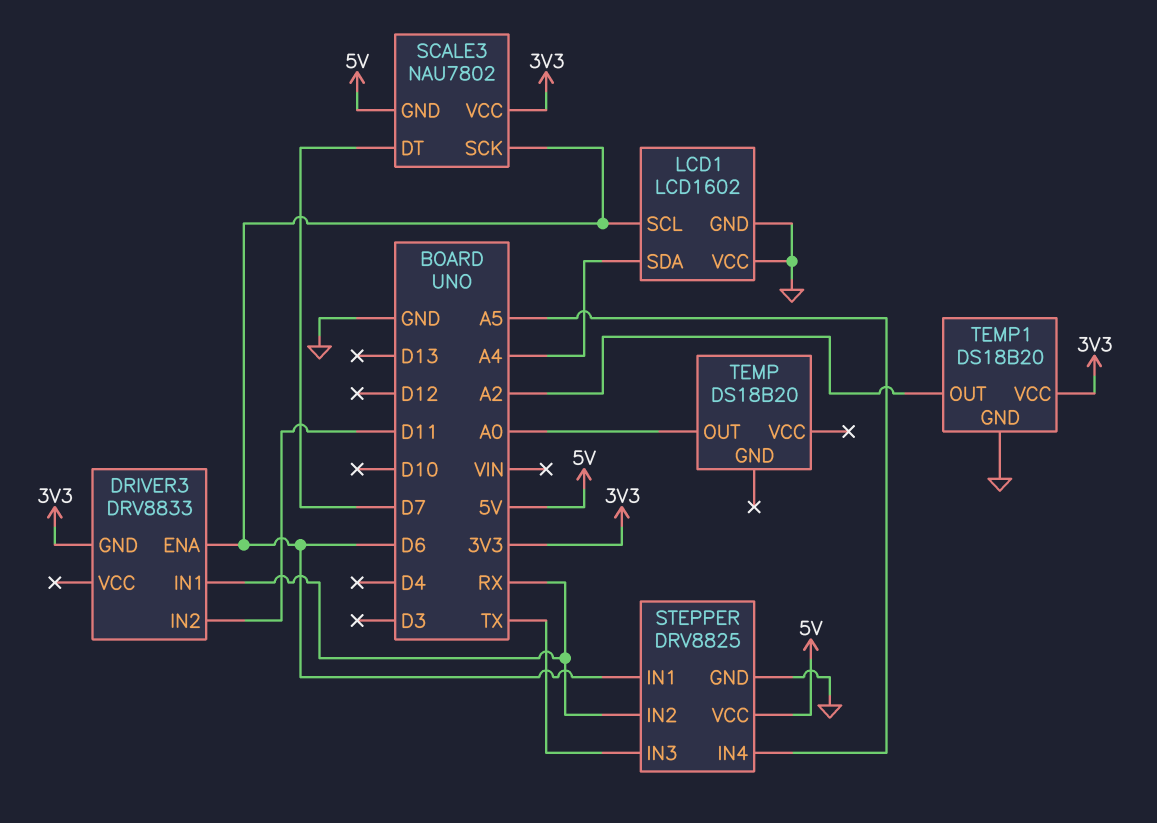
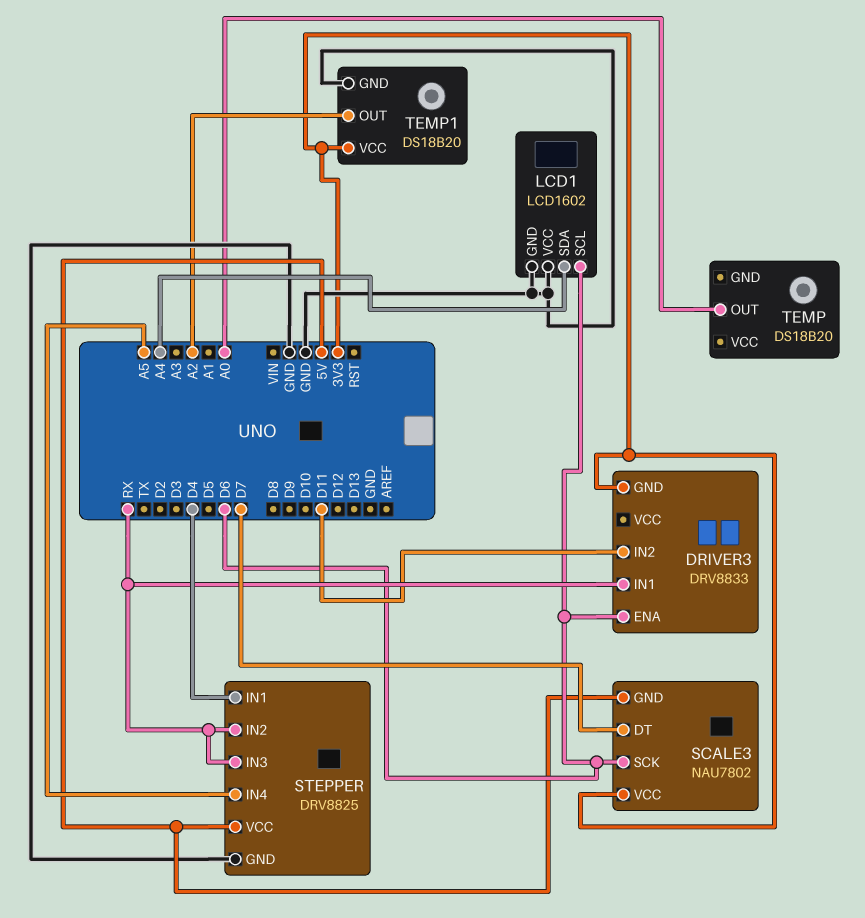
STEPPER pin IN1: D6 -> D4
STEPPER pin IN3: TX -> RX

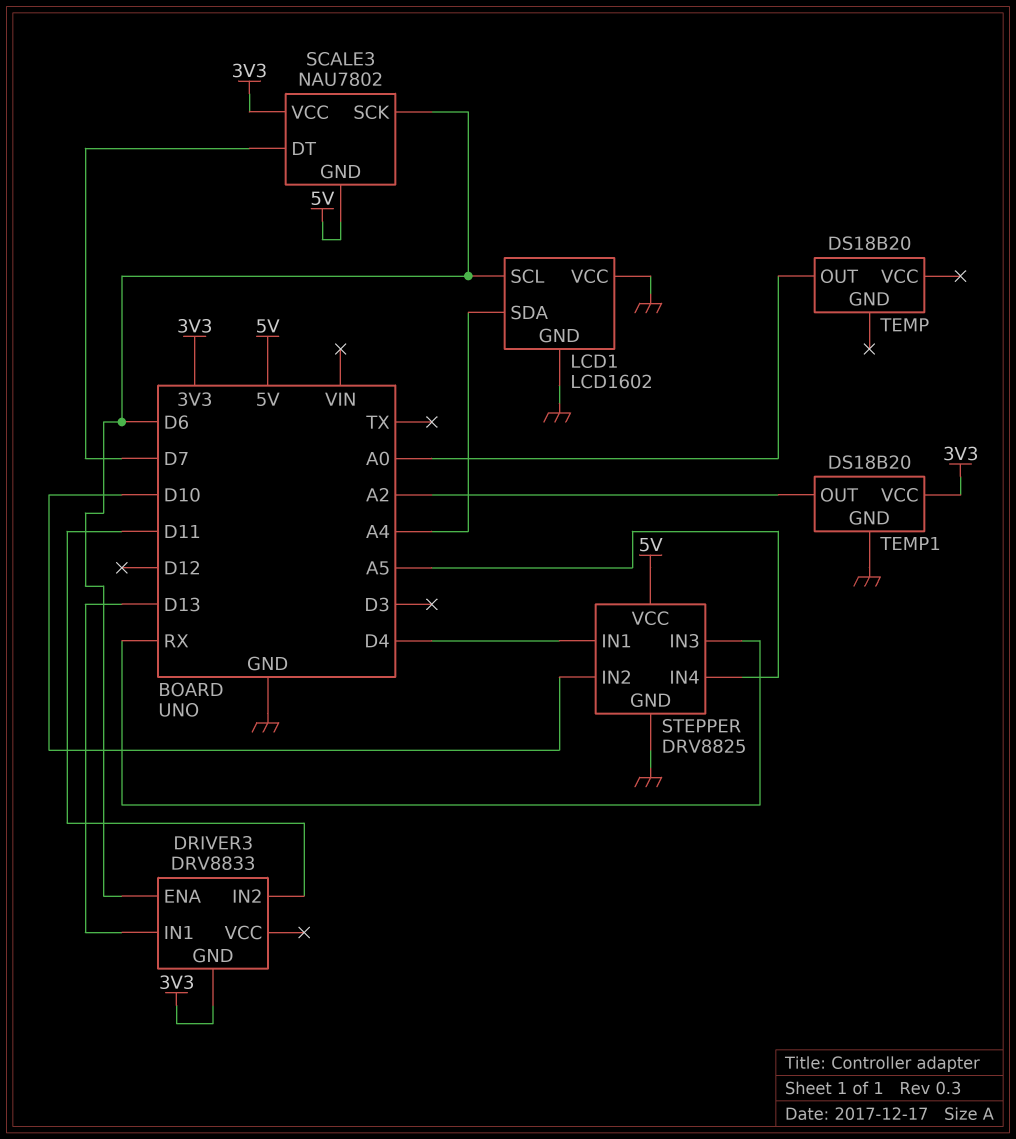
DRIVER3 pin IN1: RX -> D13
STEPPER pin IN2: RX -> D10

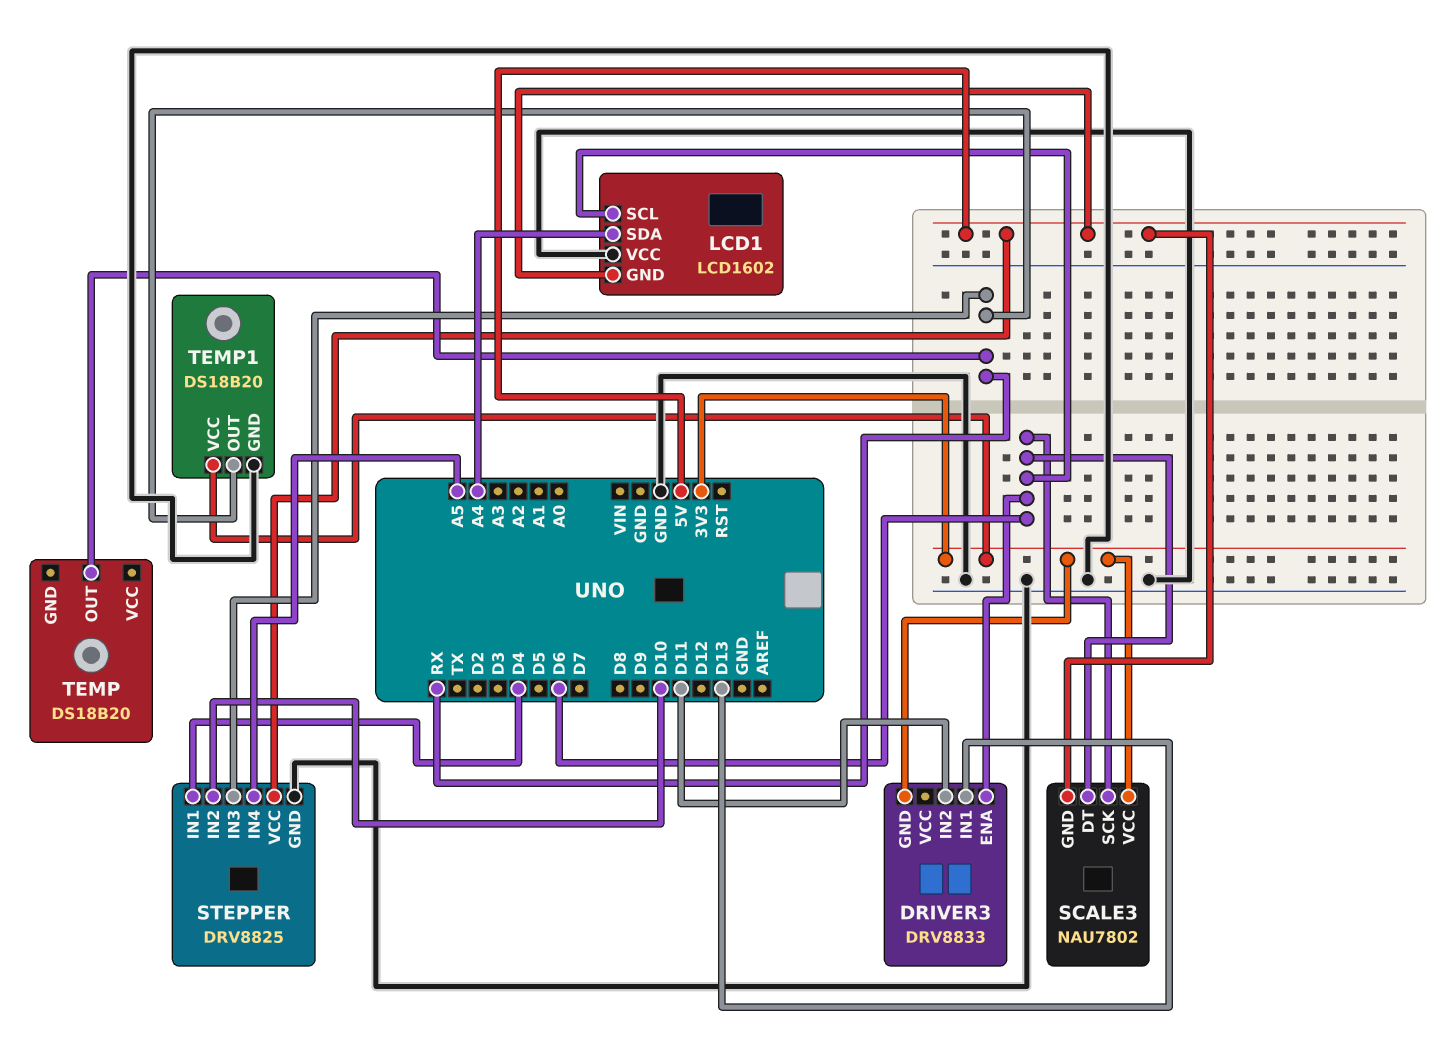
LCD1 pin GND: GND -> 5V
SCALE3 pin DT: D7 -> D6
TEMP pin OUT: A0 -> RX
TEMP1 pin OUT: A2 -> RX

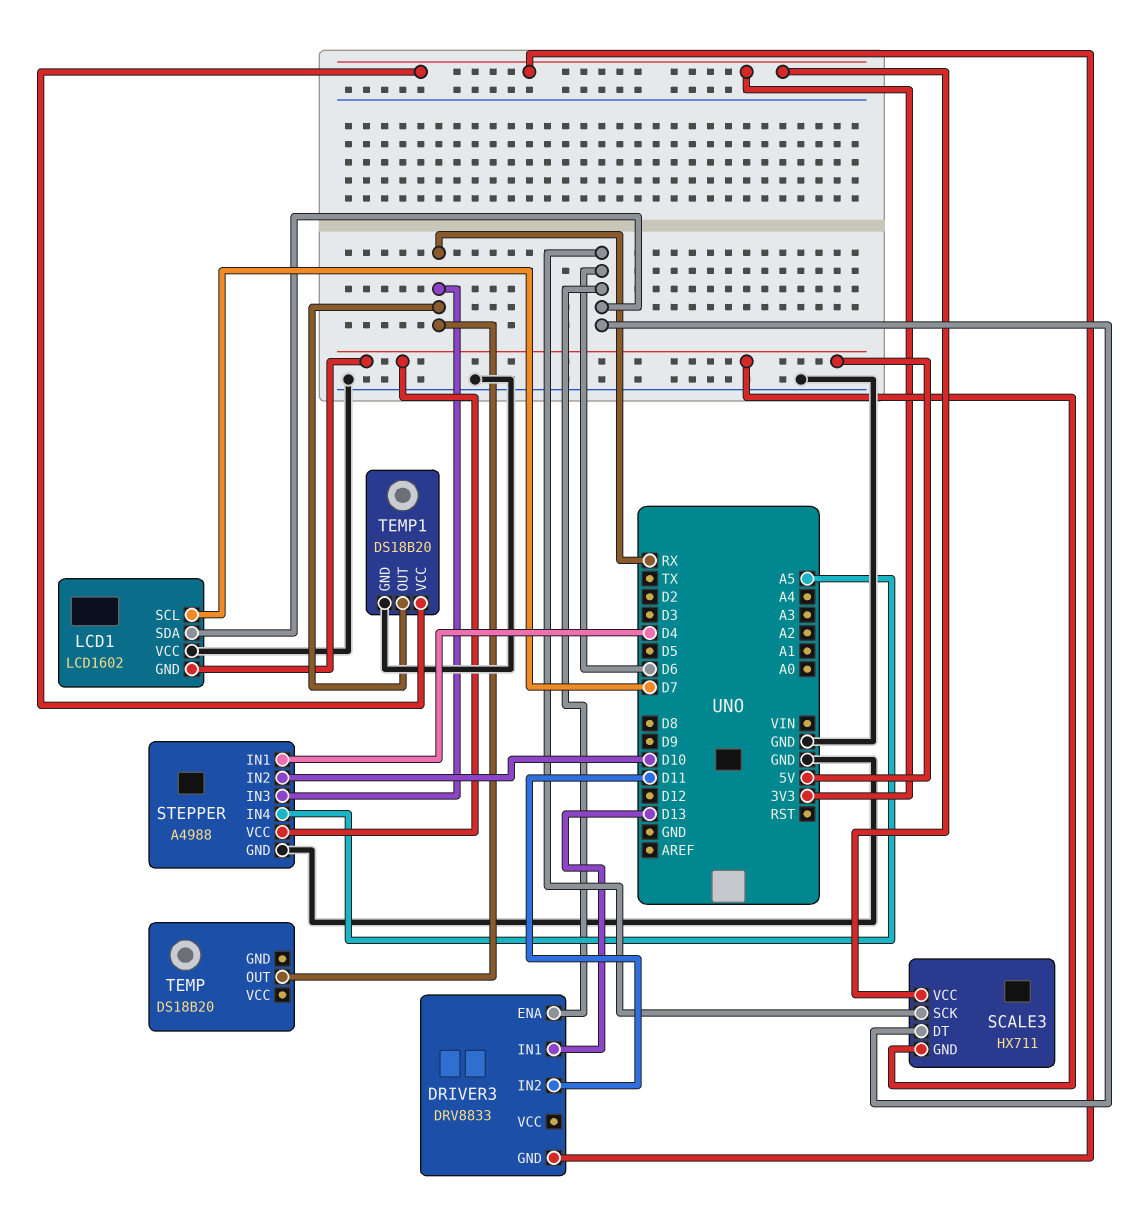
LCD1 pin SCL: D6 -> D7
LCD1 pin SDA: A4 -> D6
SCALE3: NAU7802 -> HX711
STEPPER: DRV8825 -> A4988

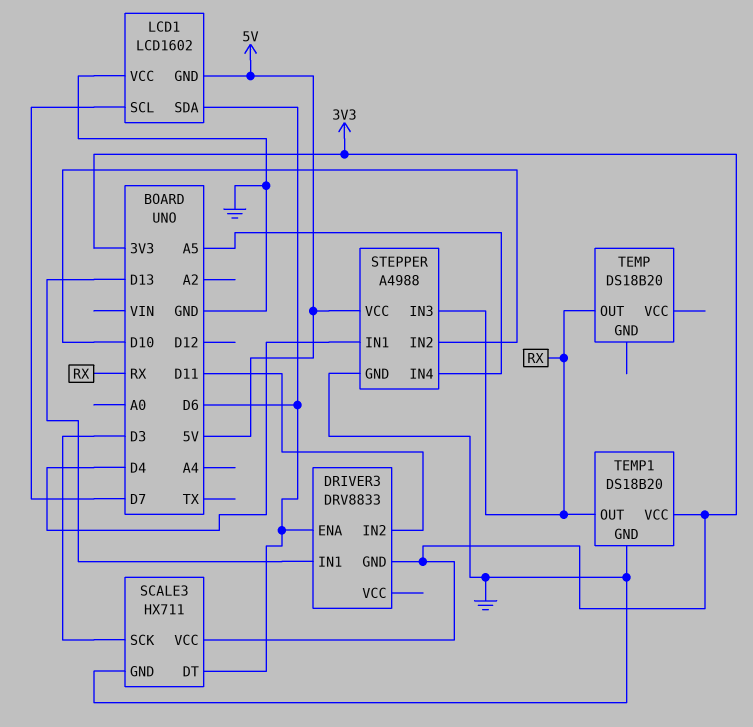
SCALE3 pin GND: 5V -> GND
SCALE3 pin SCK: D6 -> D3

